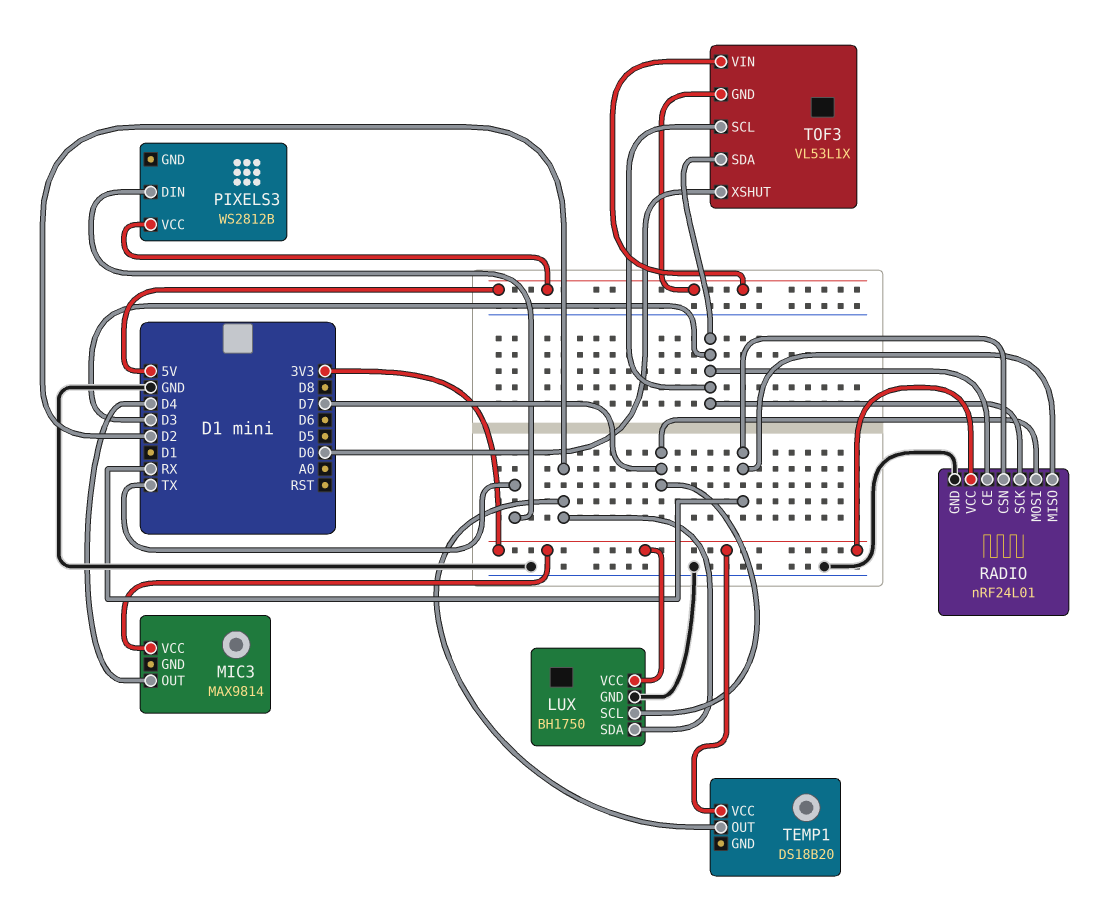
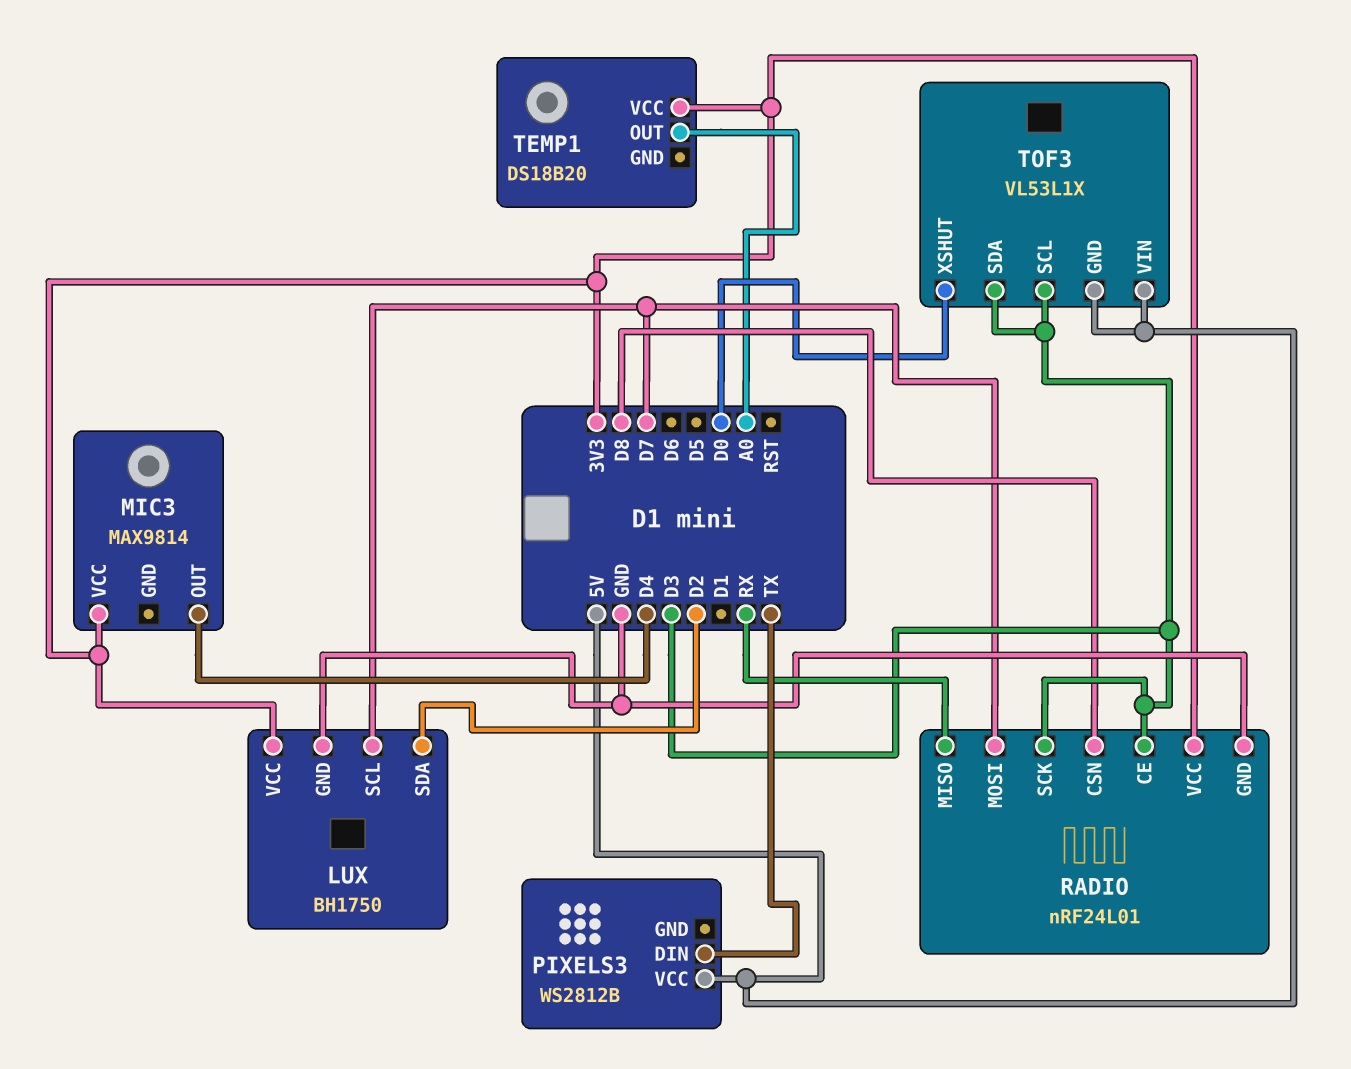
RADIO pin CSN: RX -> D8
TEMP1 pin OUT: D2 -> A0

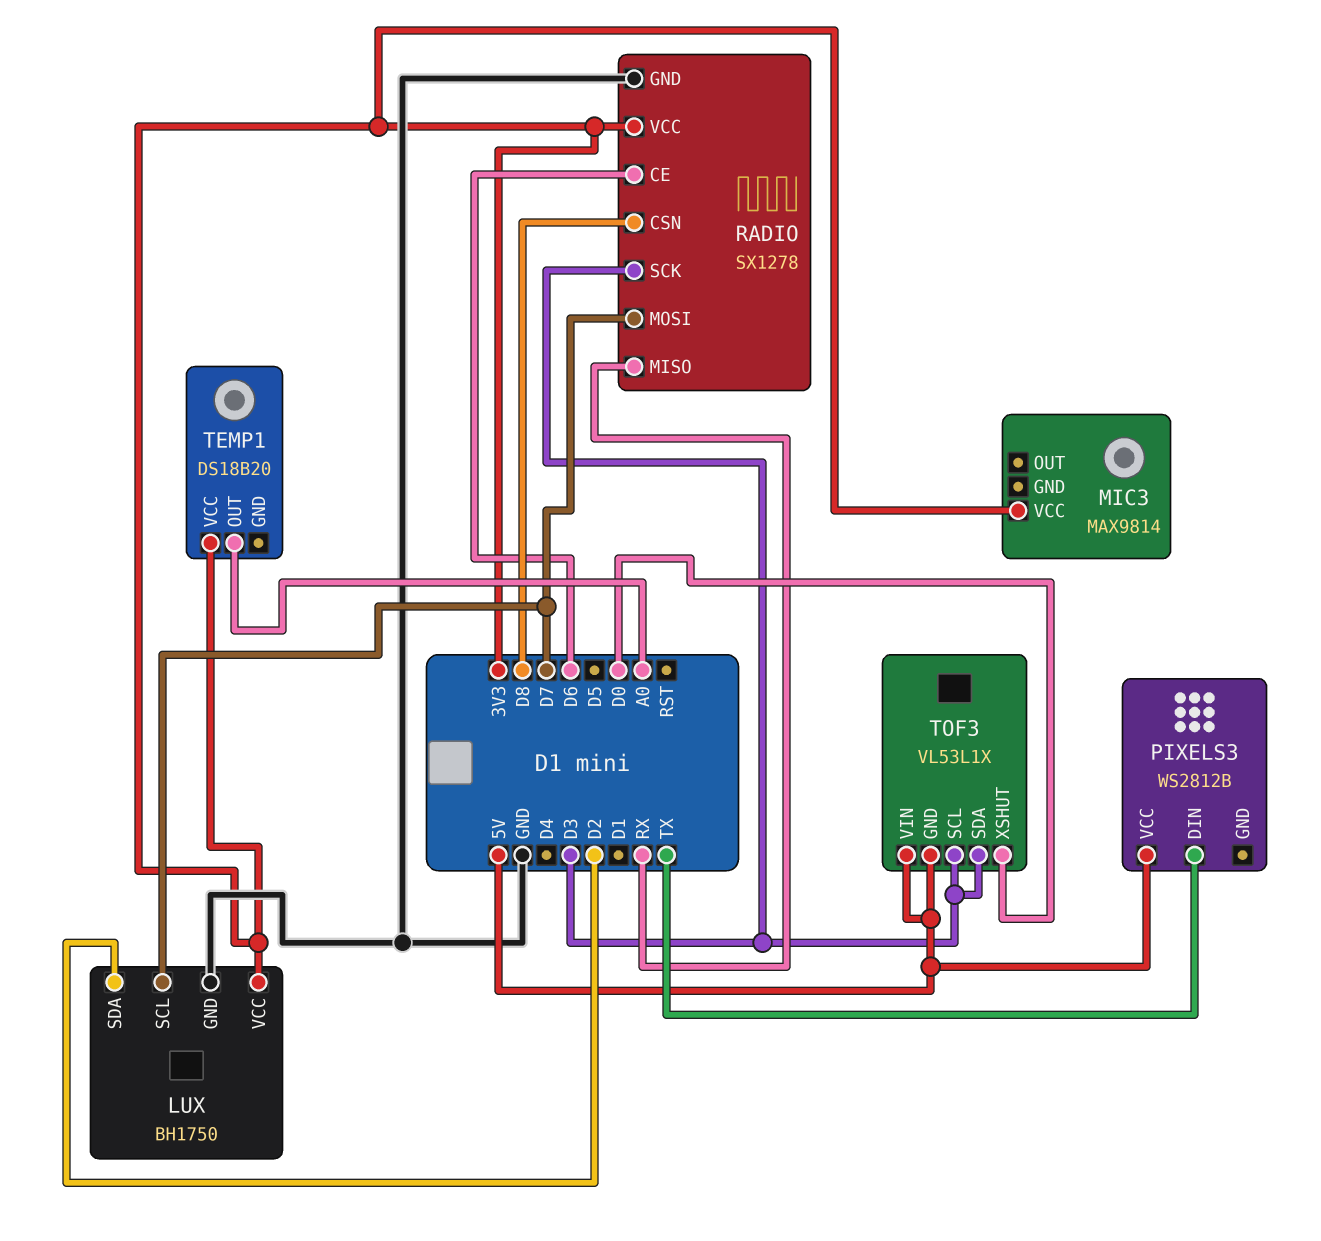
MIC3 pin OUT: D4 -> none
RADIO: nRF24L01 -> SX1278
RADIO pin CE: D3 -> D6

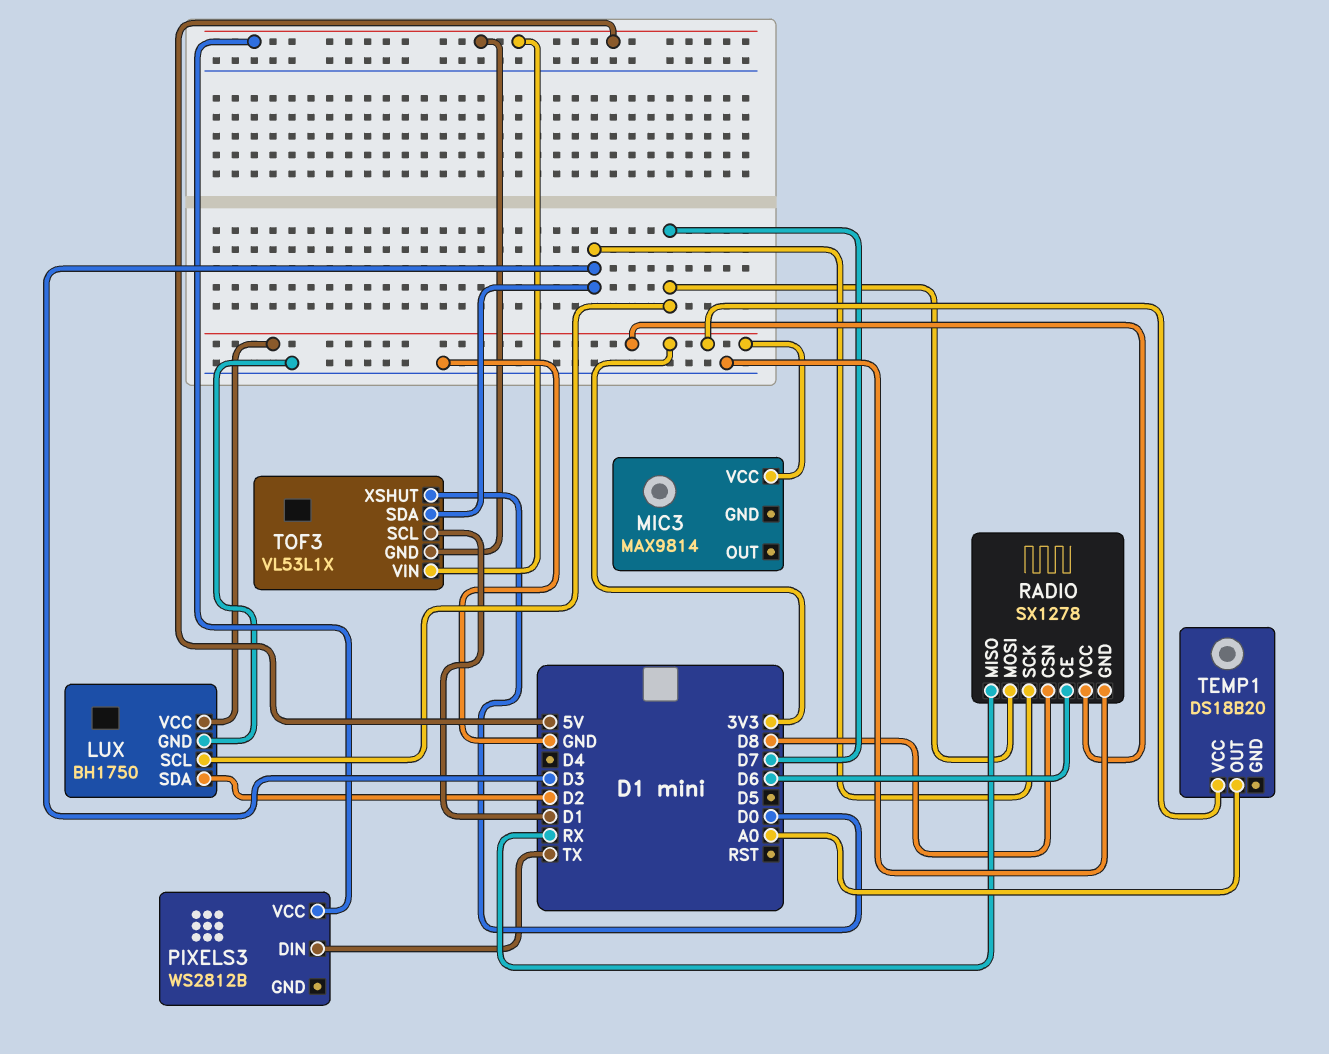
TOF3 pin SCL: D3 -> D1

